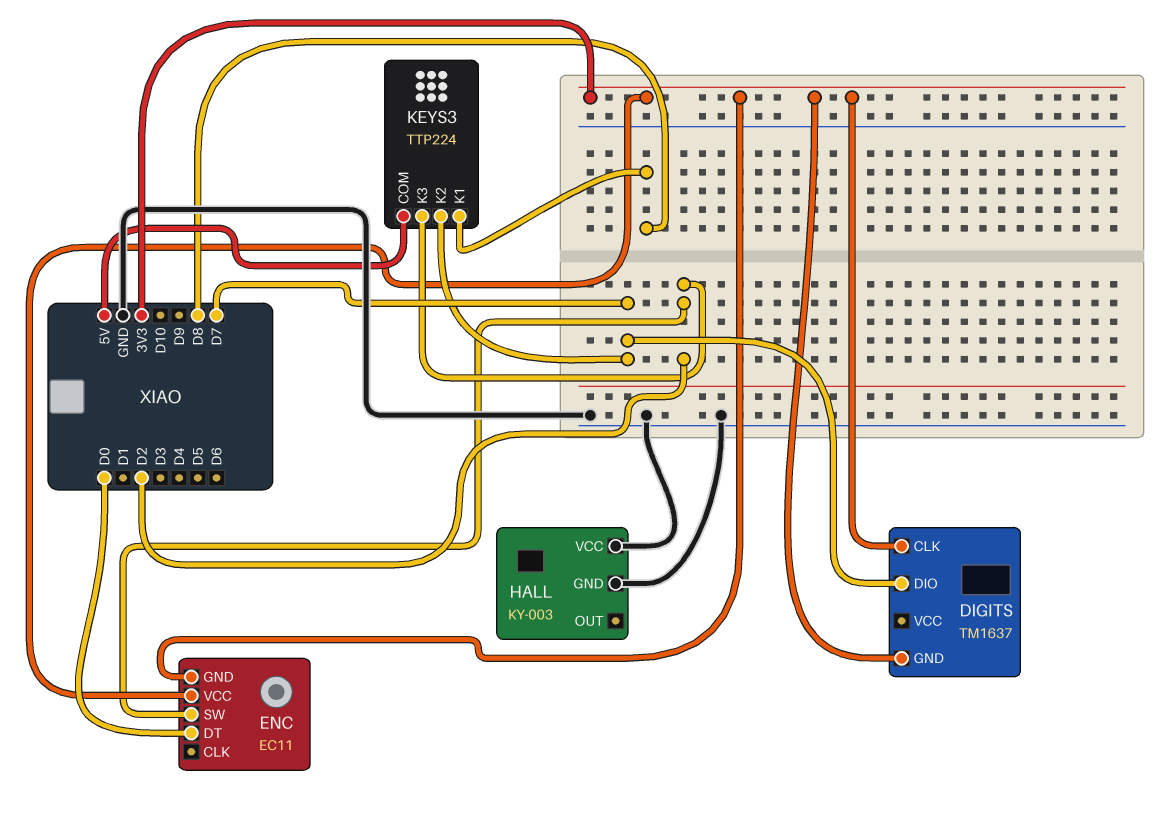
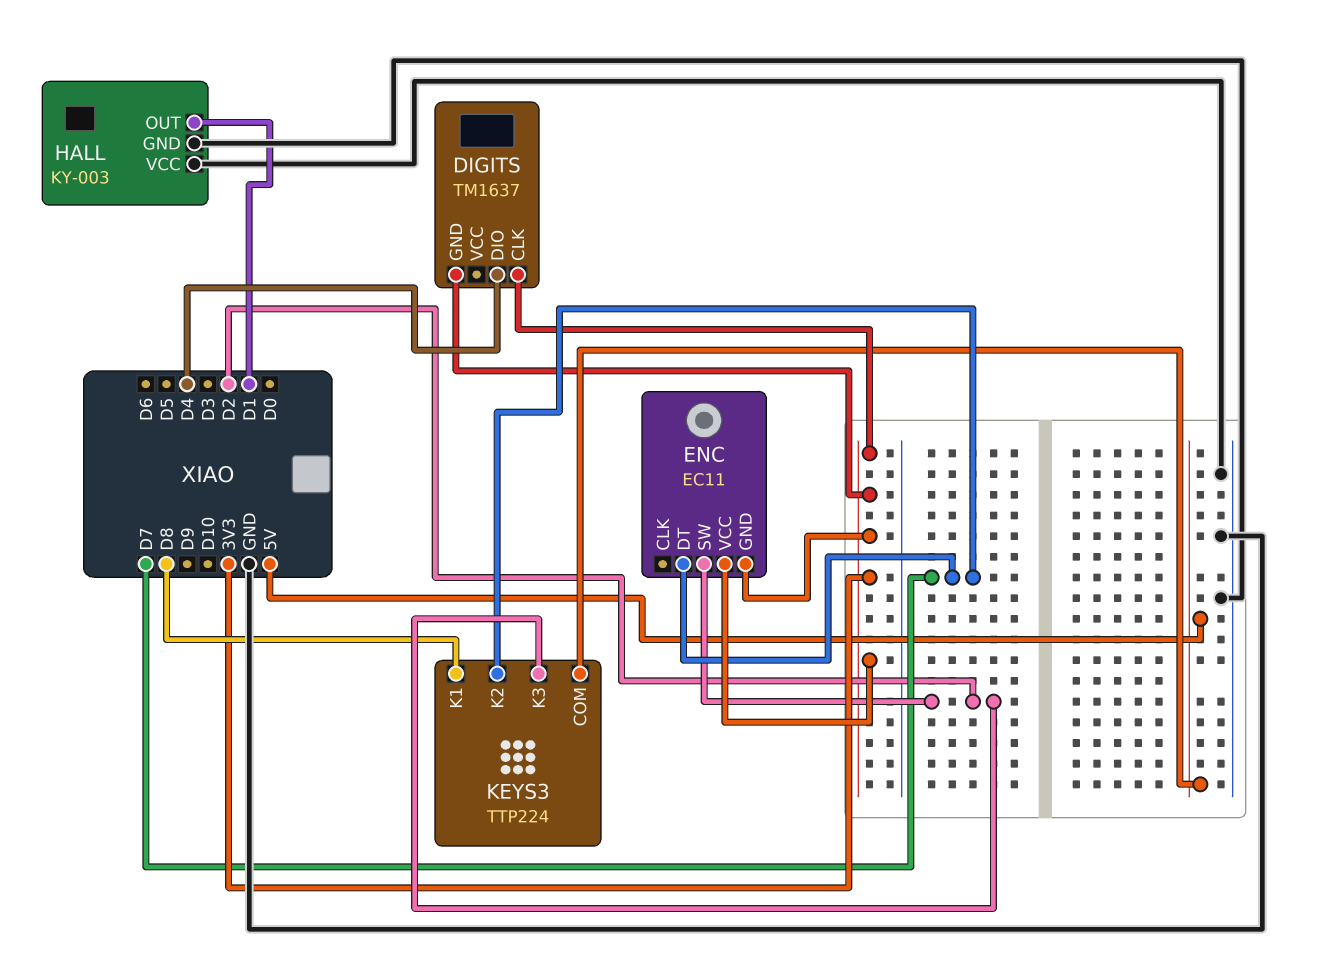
DIGITS pin DIO: D7 -> D4
ENC pin DT: D0 -> D7
HALL pin OUT: none -> D1

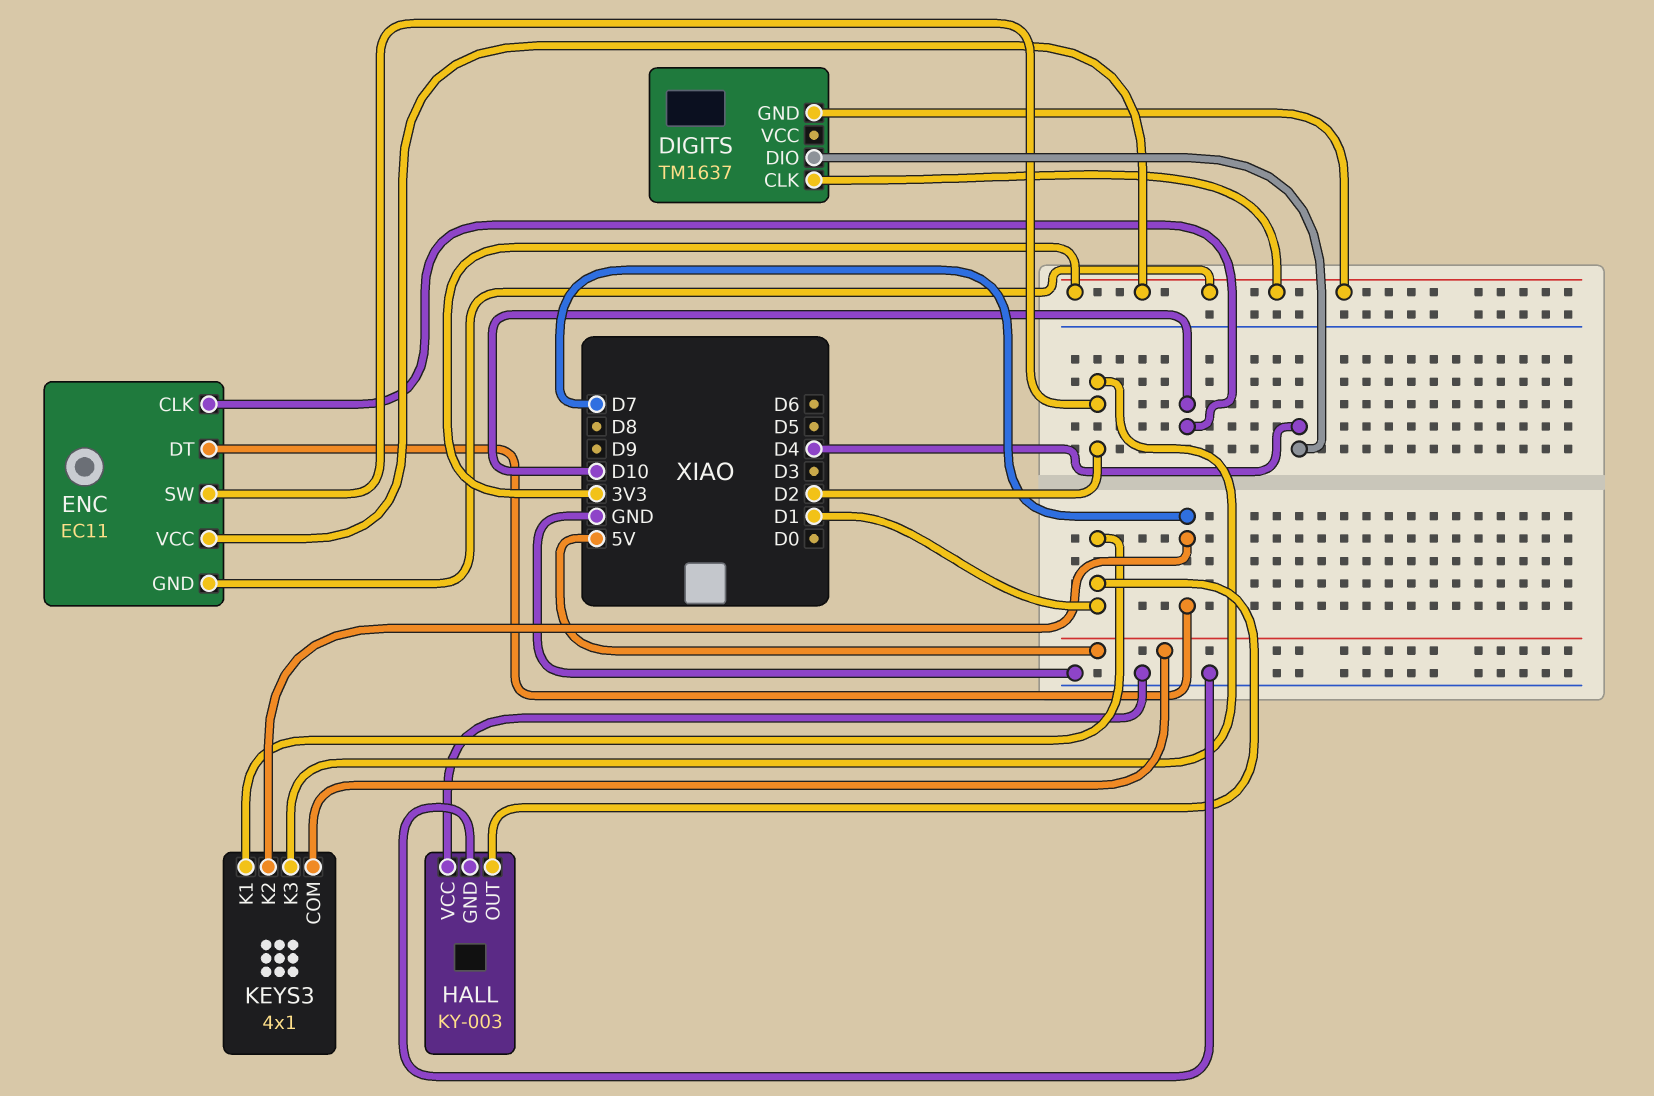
ENC pin CLK: none -> D10
KEYS3: TTP224 -> 4x1
KEYS3 pin K1: D8 -> D1

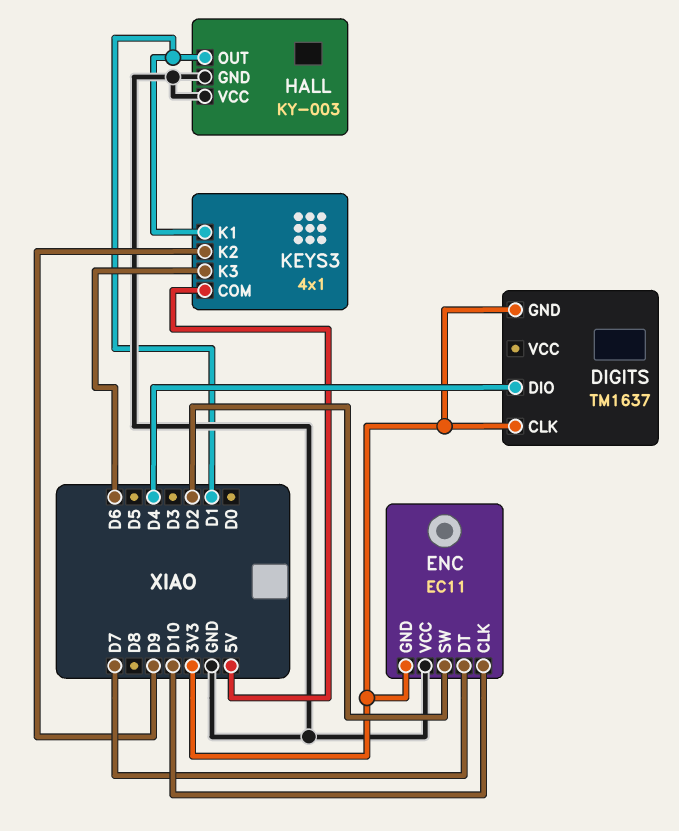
ENC pin VCC: 3V3 -> GND
KEYS3 pin K2: D7 -> D9
KEYS3 pin K3: D2 -> D6

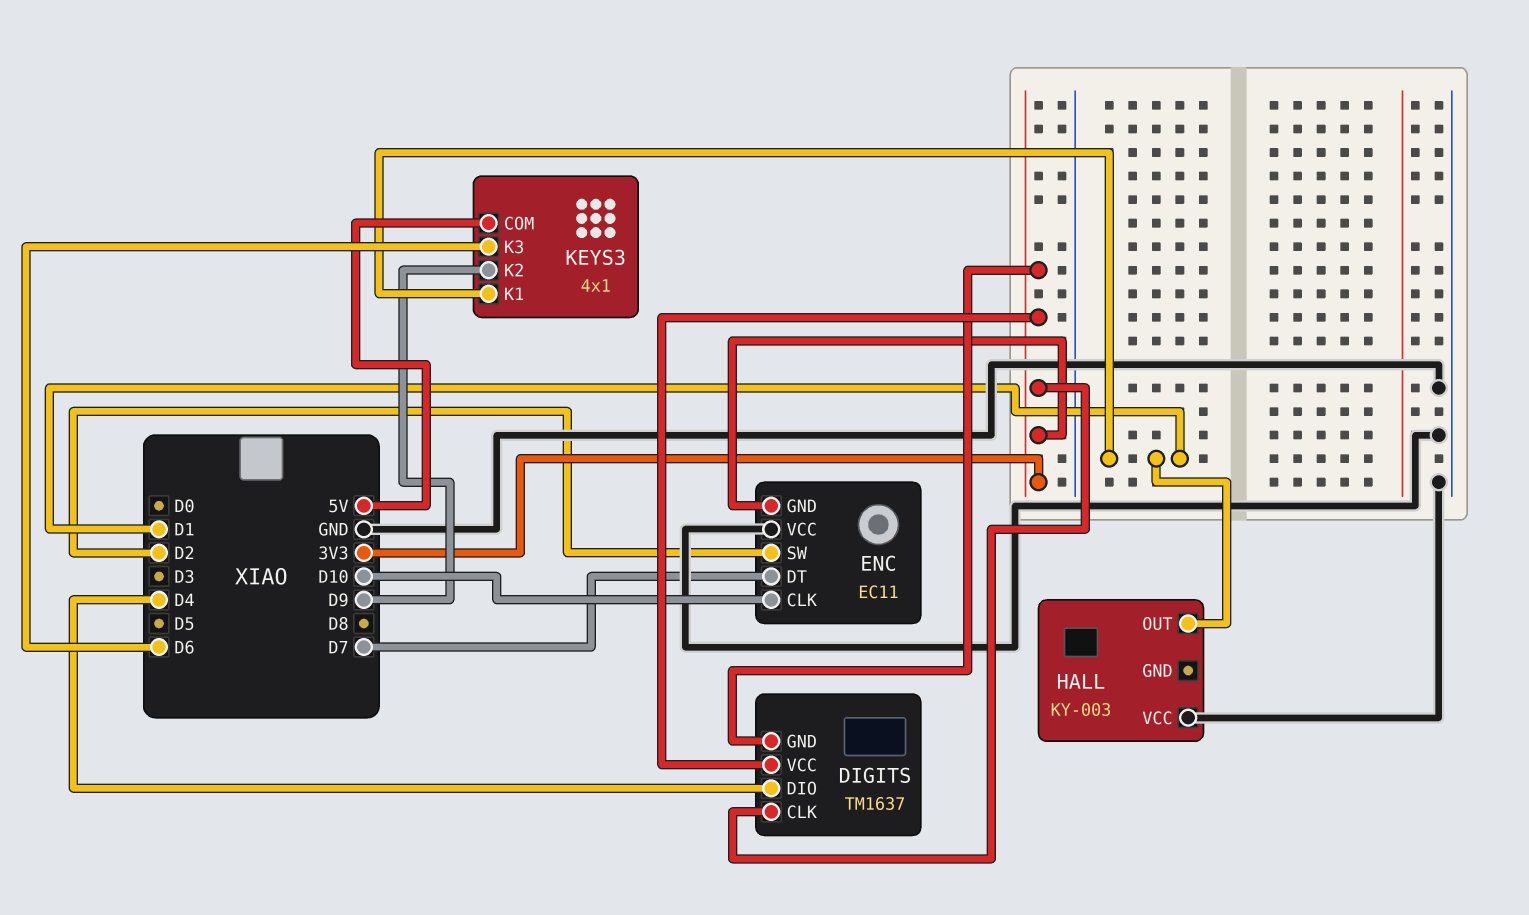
DIGITS pin VCC: none -> 3V3
HALL pin GND: GND -> none

